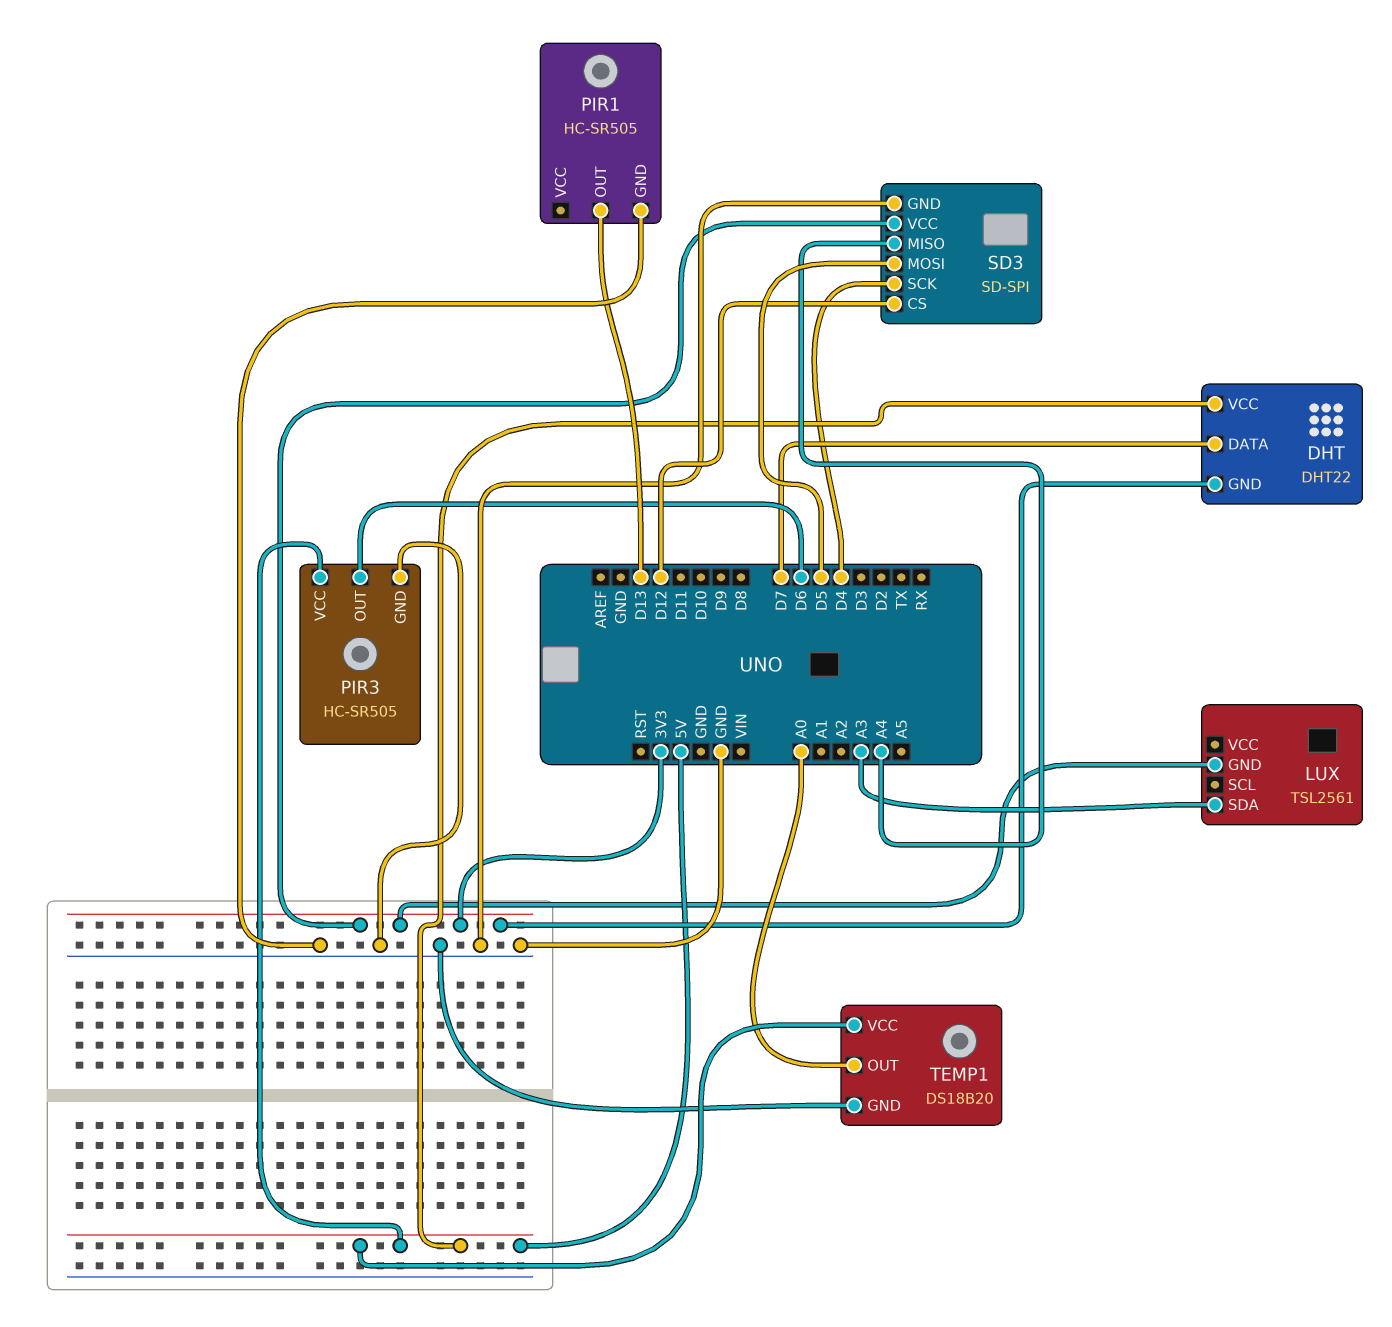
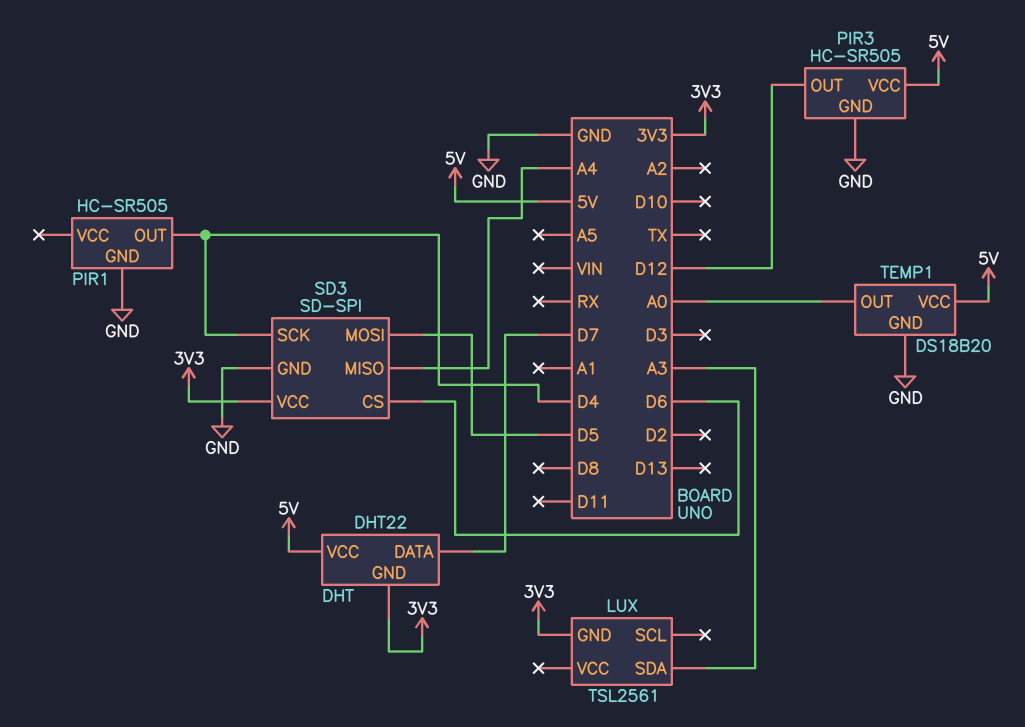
PIR1 pin OUT: D13 -> D4
PIR3 pin OUT: D6 -> D12
SD3 pin CS: D12 -> D6

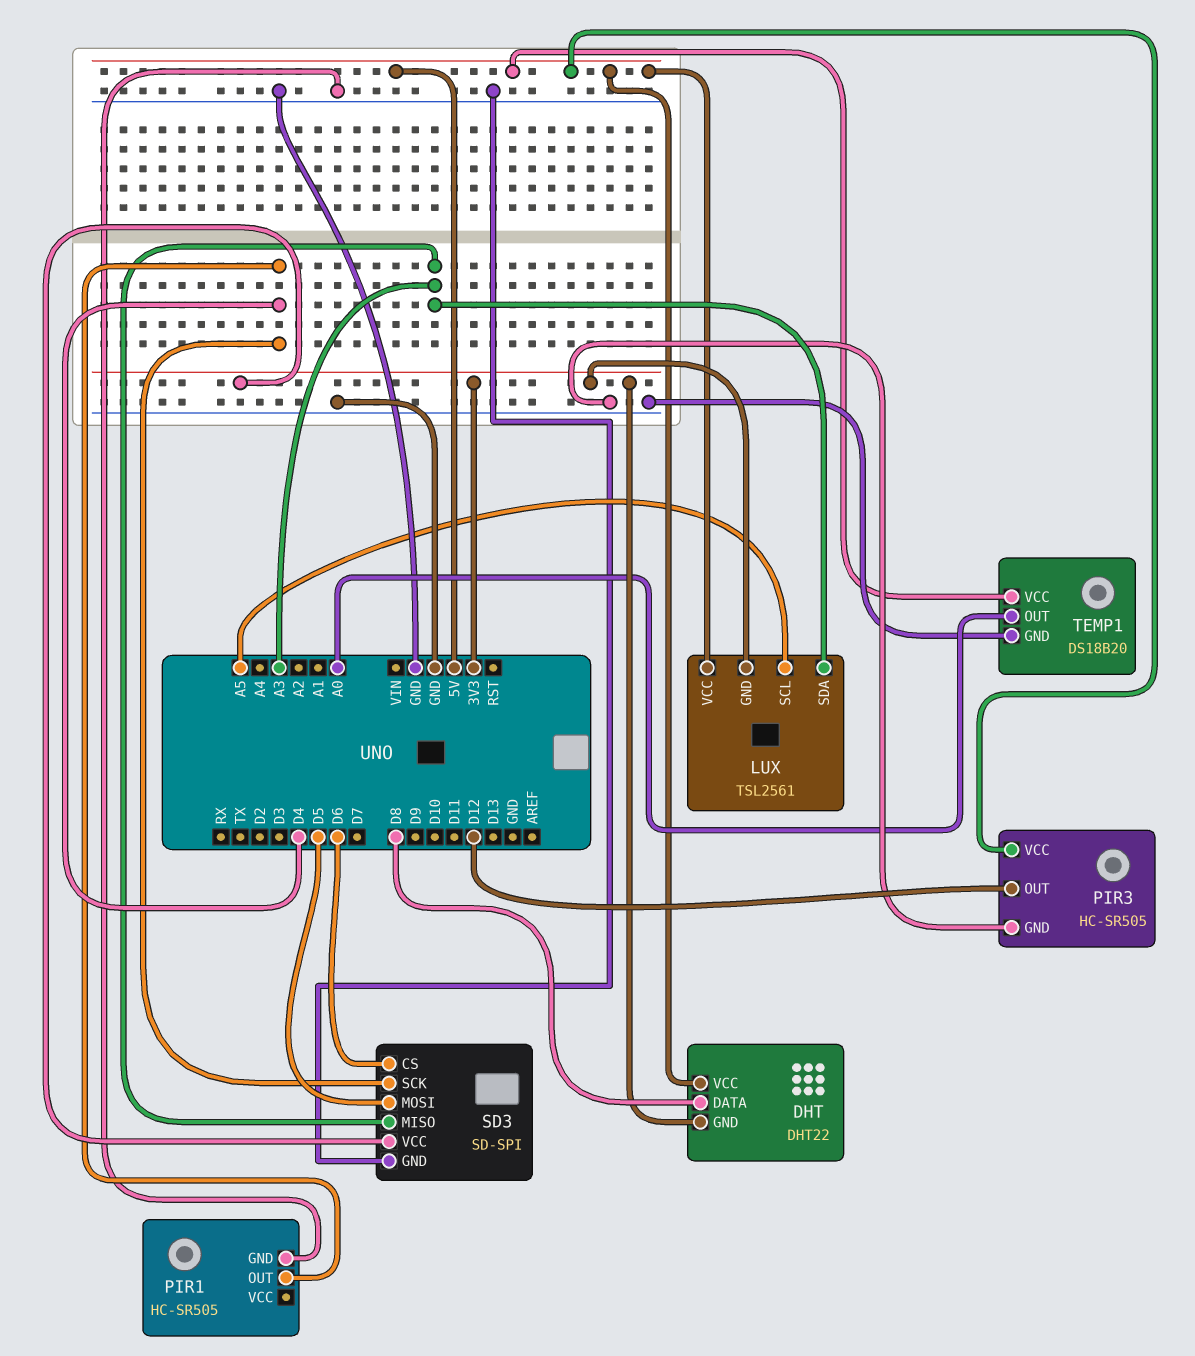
DHT pin DATA: D7 -> D8
LUX pin SCL: none -> A5
LUX pin VCC: none -> 5V
SD3 pin MISO: A4 -> A3

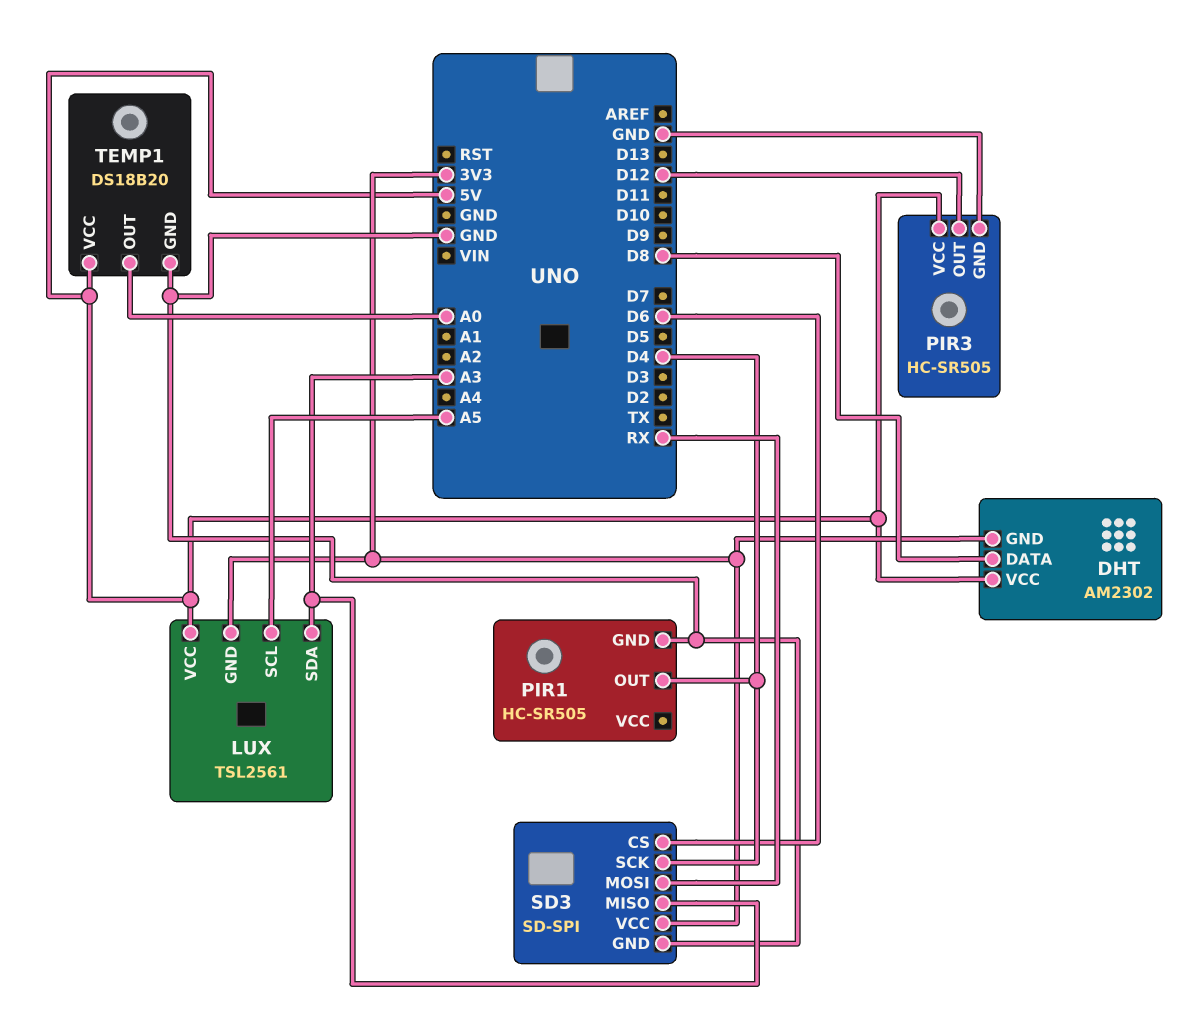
DHT: DHT22 -> AM2302
SD3 pin MOSI: D5 -> RX

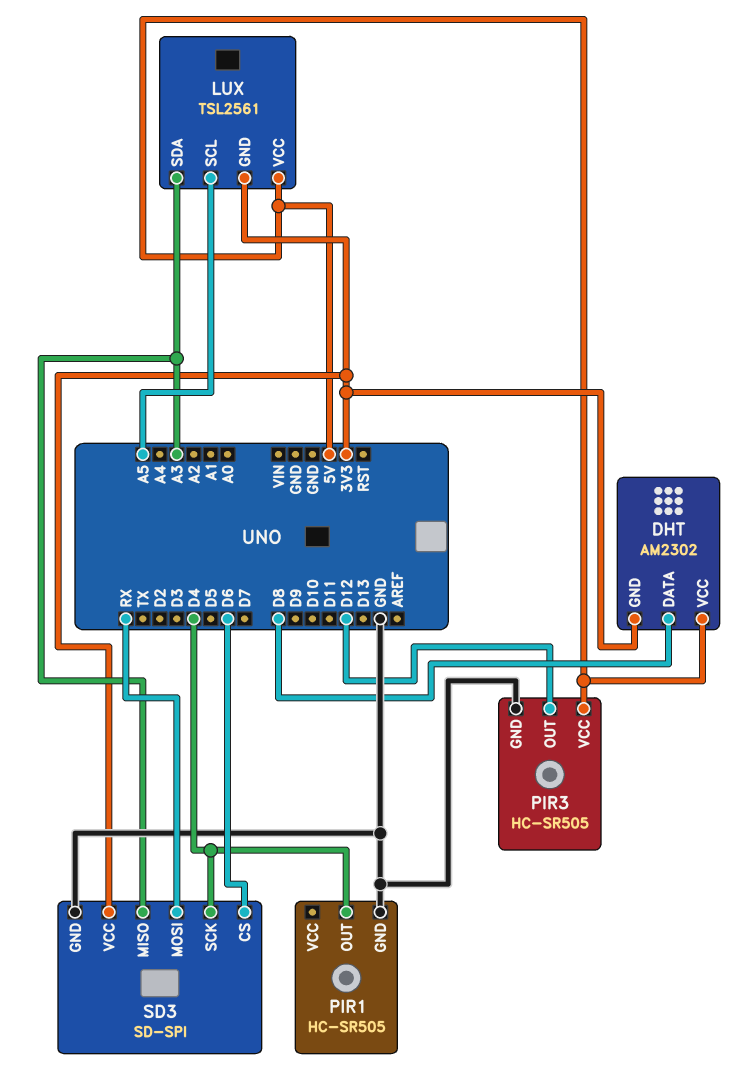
TEMP1: DS18B20 -> none
TEMP1 pin GND: GND -> none
TEMP1 pin OUT: A0 -> none
TEMP1 pin VCC: 5V -> none

